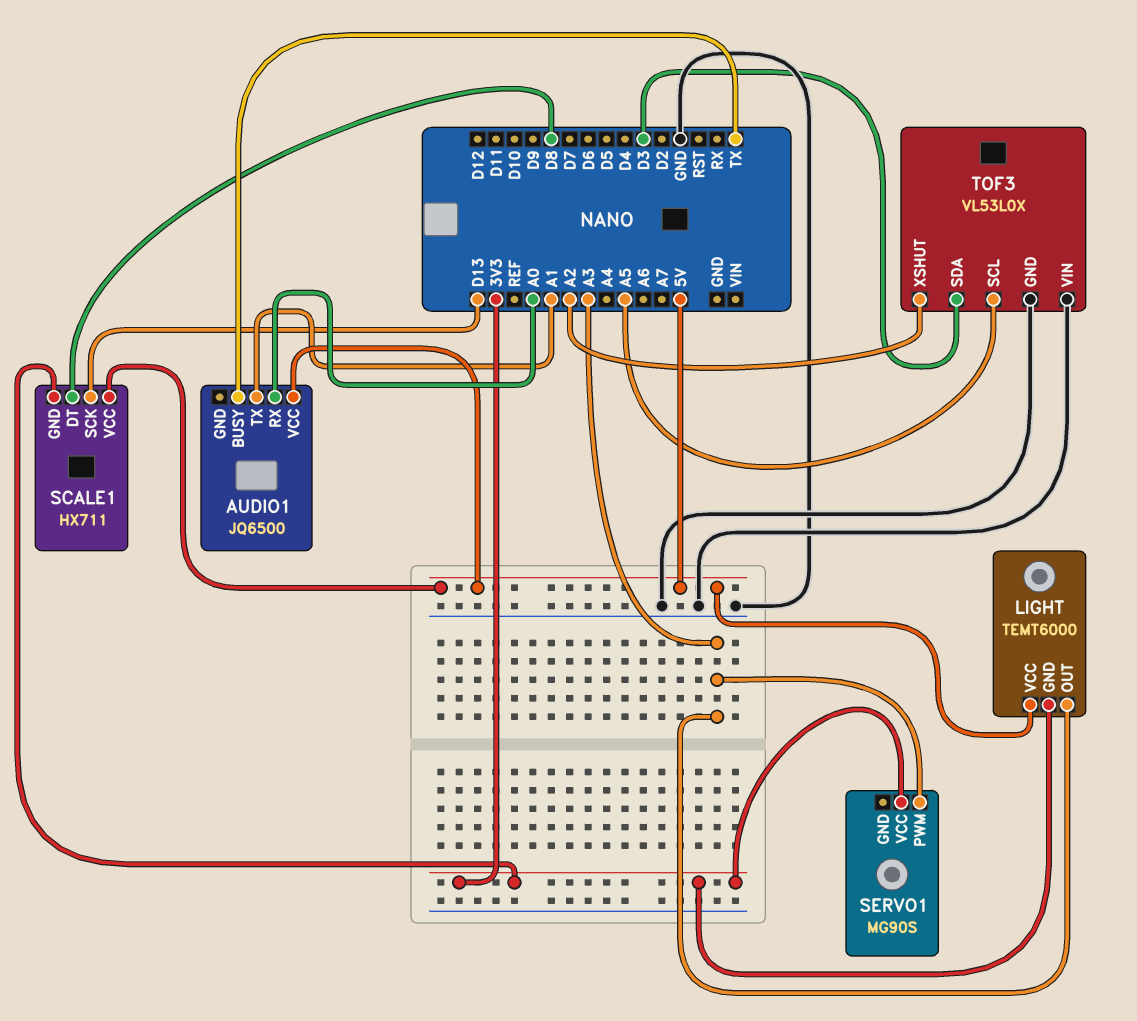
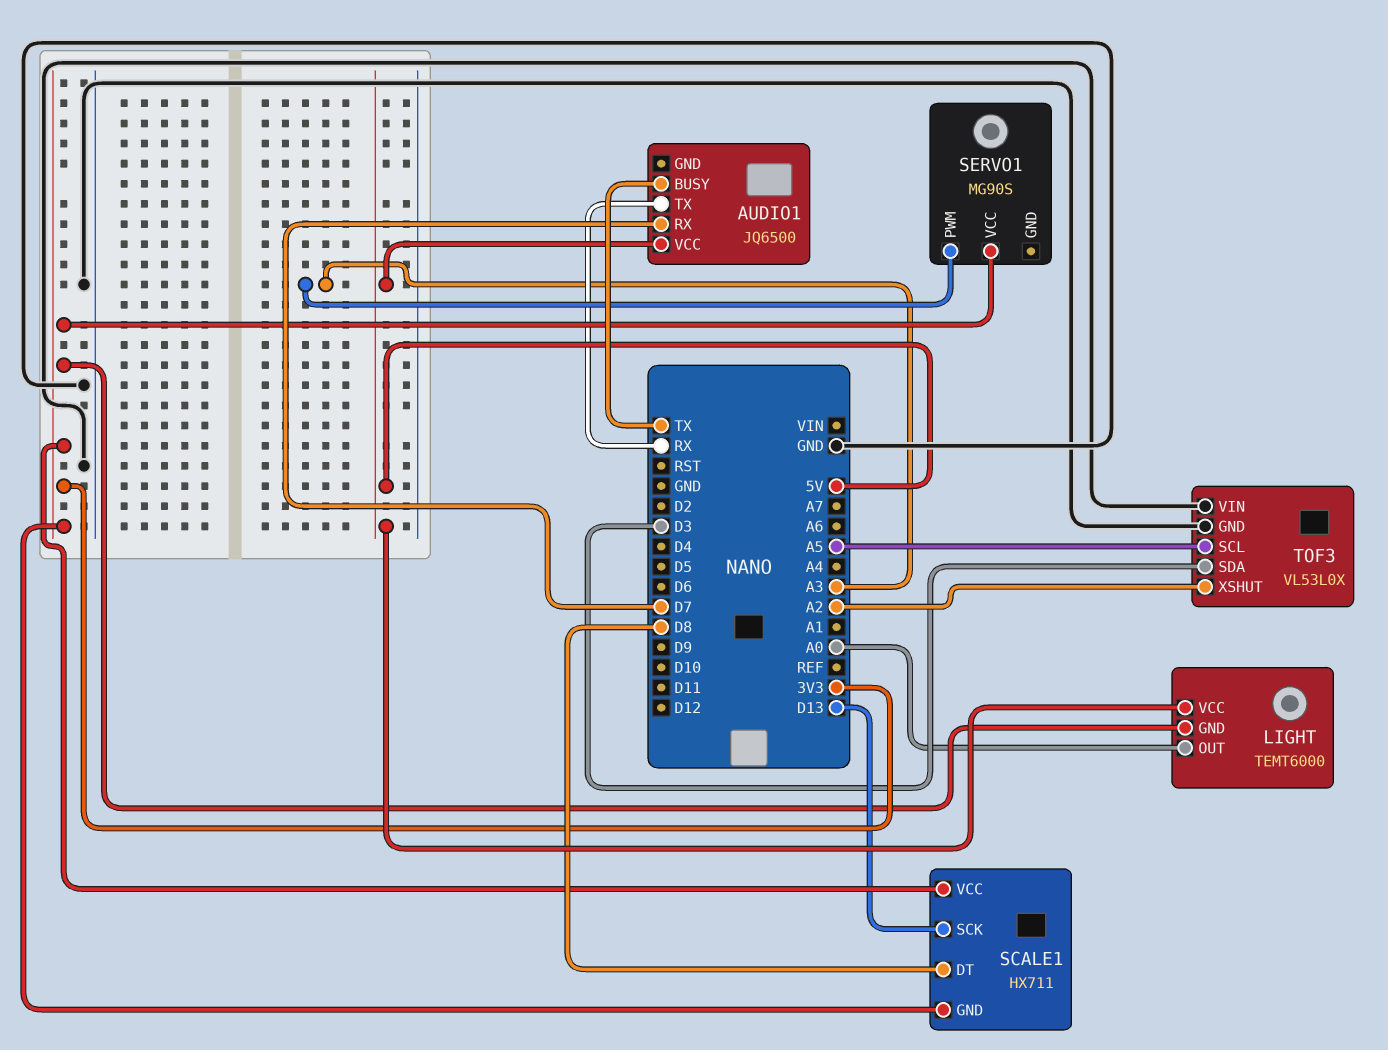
AUDIO1 pin RX: A0 -> D7
AUDIO1 pin TX: A1 -> RX
LIGHT pin OUT: A3 -> A0
SCALE1 pin VCC: 5V -> 3V3

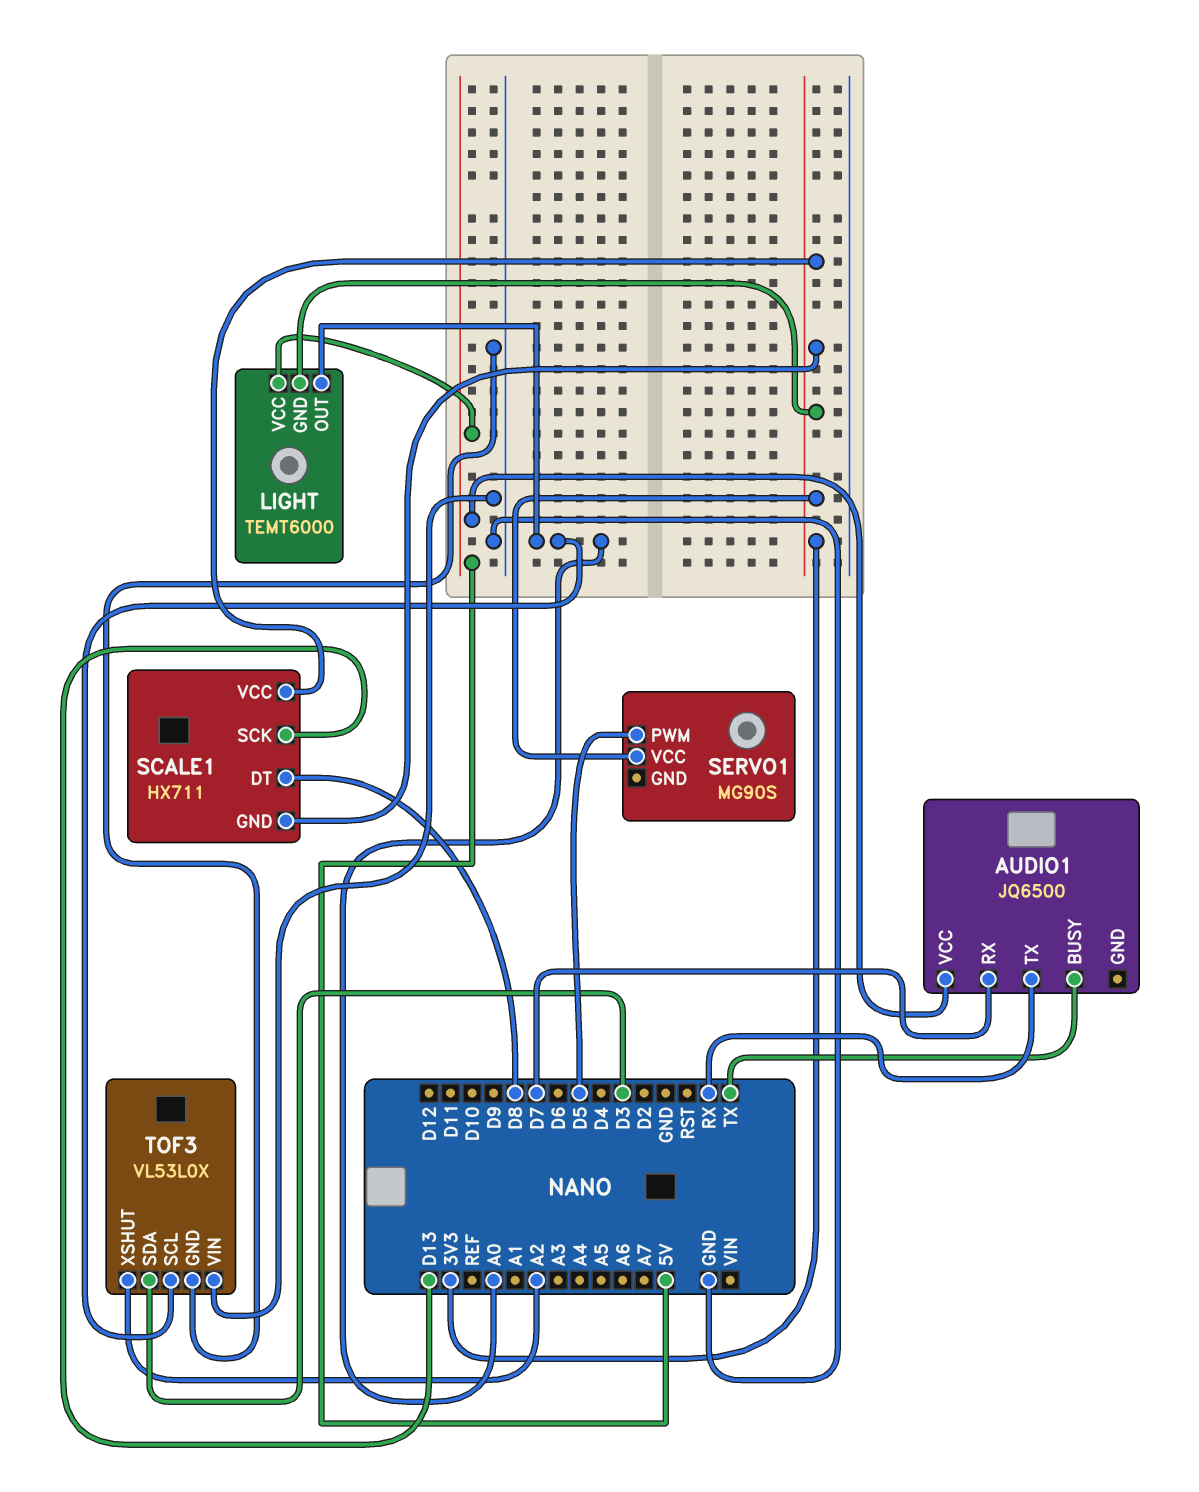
SERVO1 pin PWM: A3 -> D5
TOF3 pin SCL: A5 -> A0

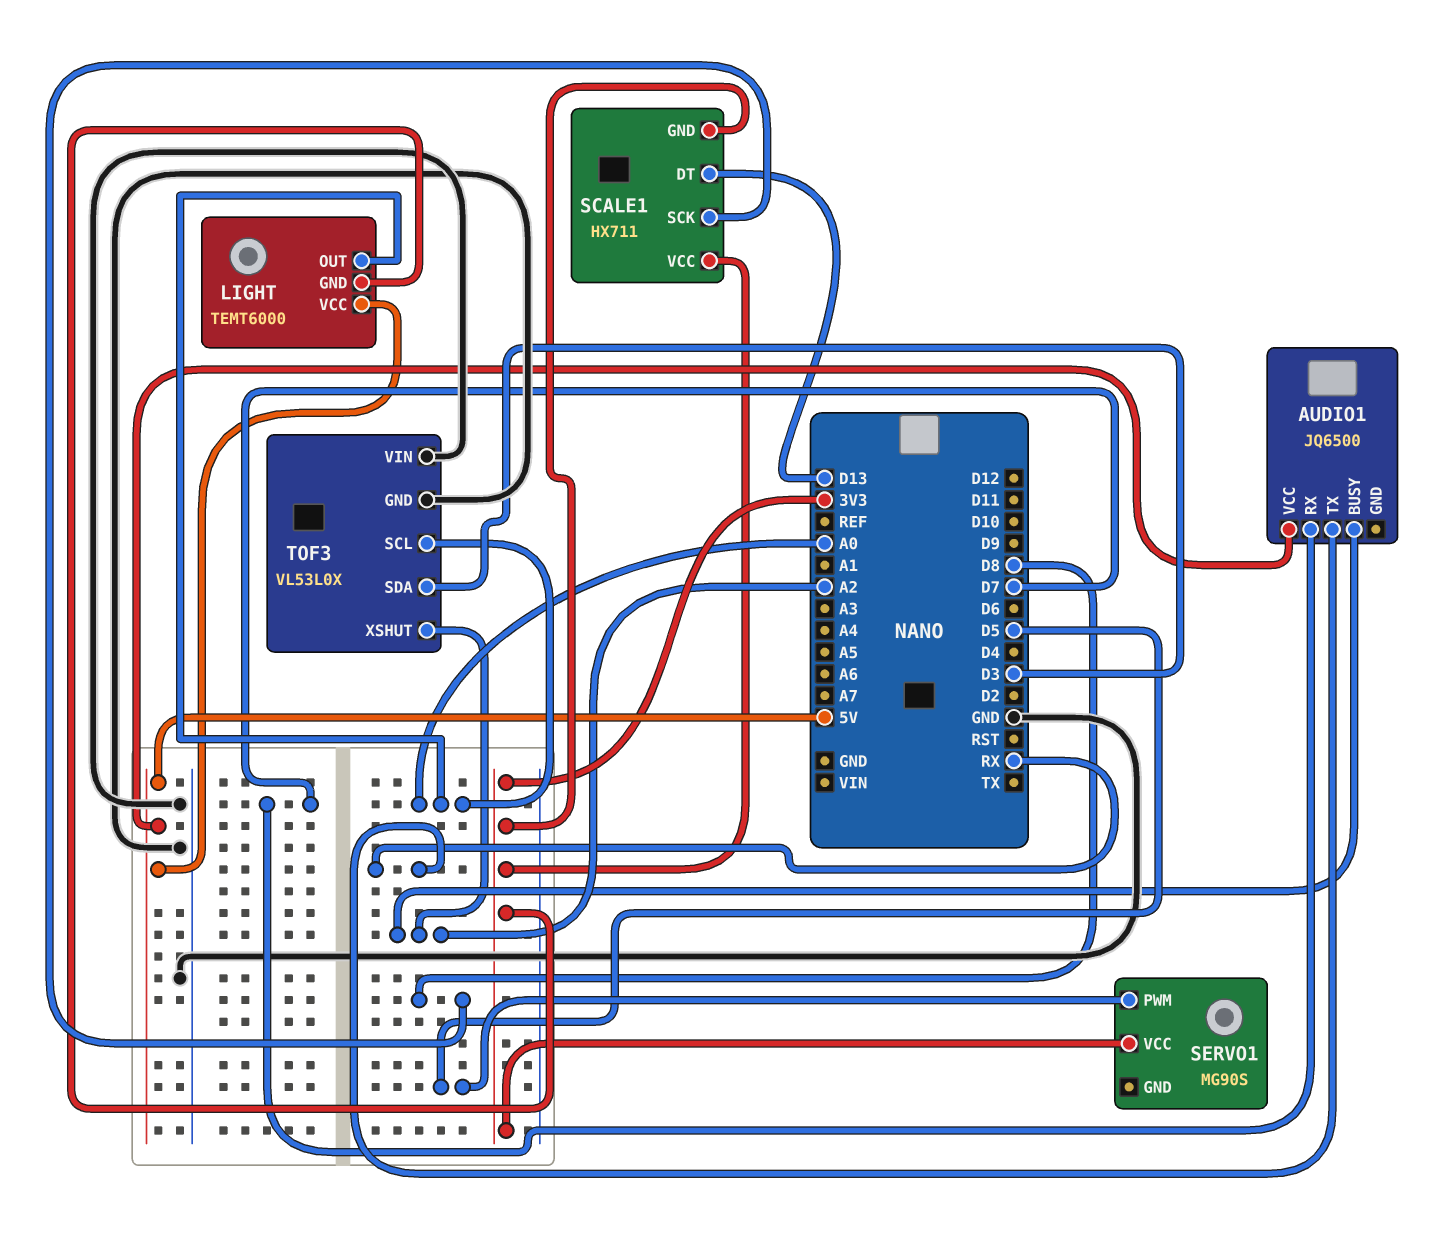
AUDIO1 pin BUSY: TX -> A2
SCALE1 pin DT: D8 -> D13
SCALE1 pin SCK: D13 -> D8

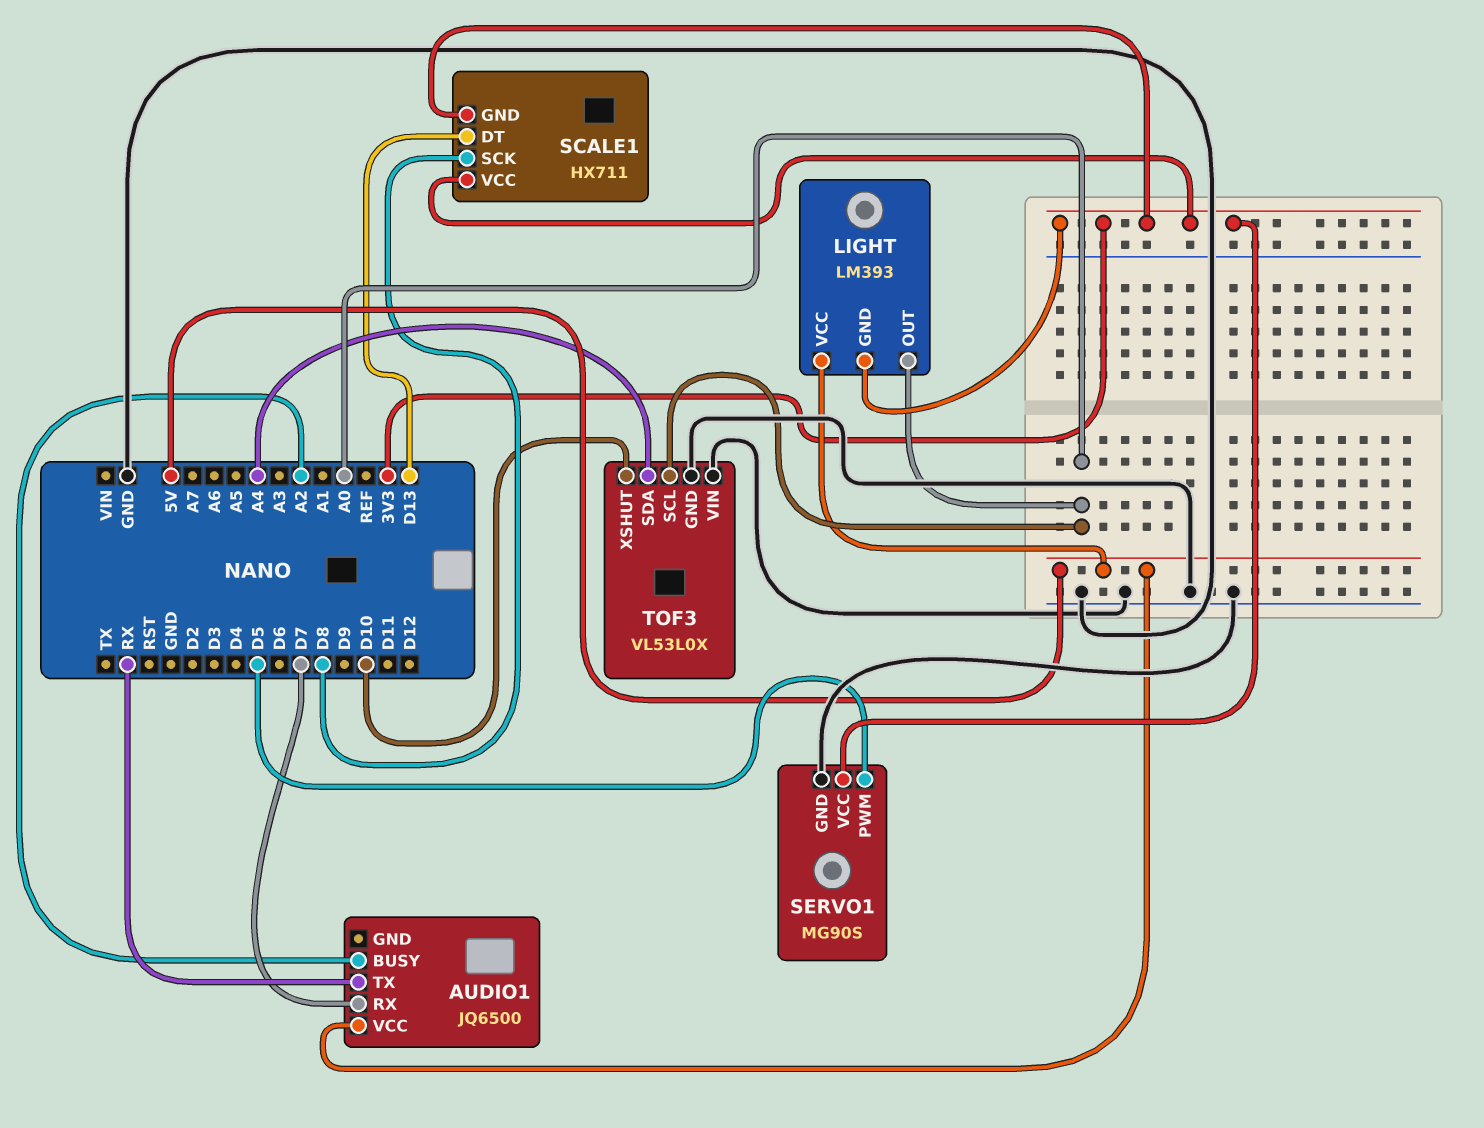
LIGHT: TEMT6000 -> LM393
SERVO1 pin GND: none -> GND
TOF3 pin SDA: D3 -> A4
TOF3 pin XSHUT: A2 -> D10

